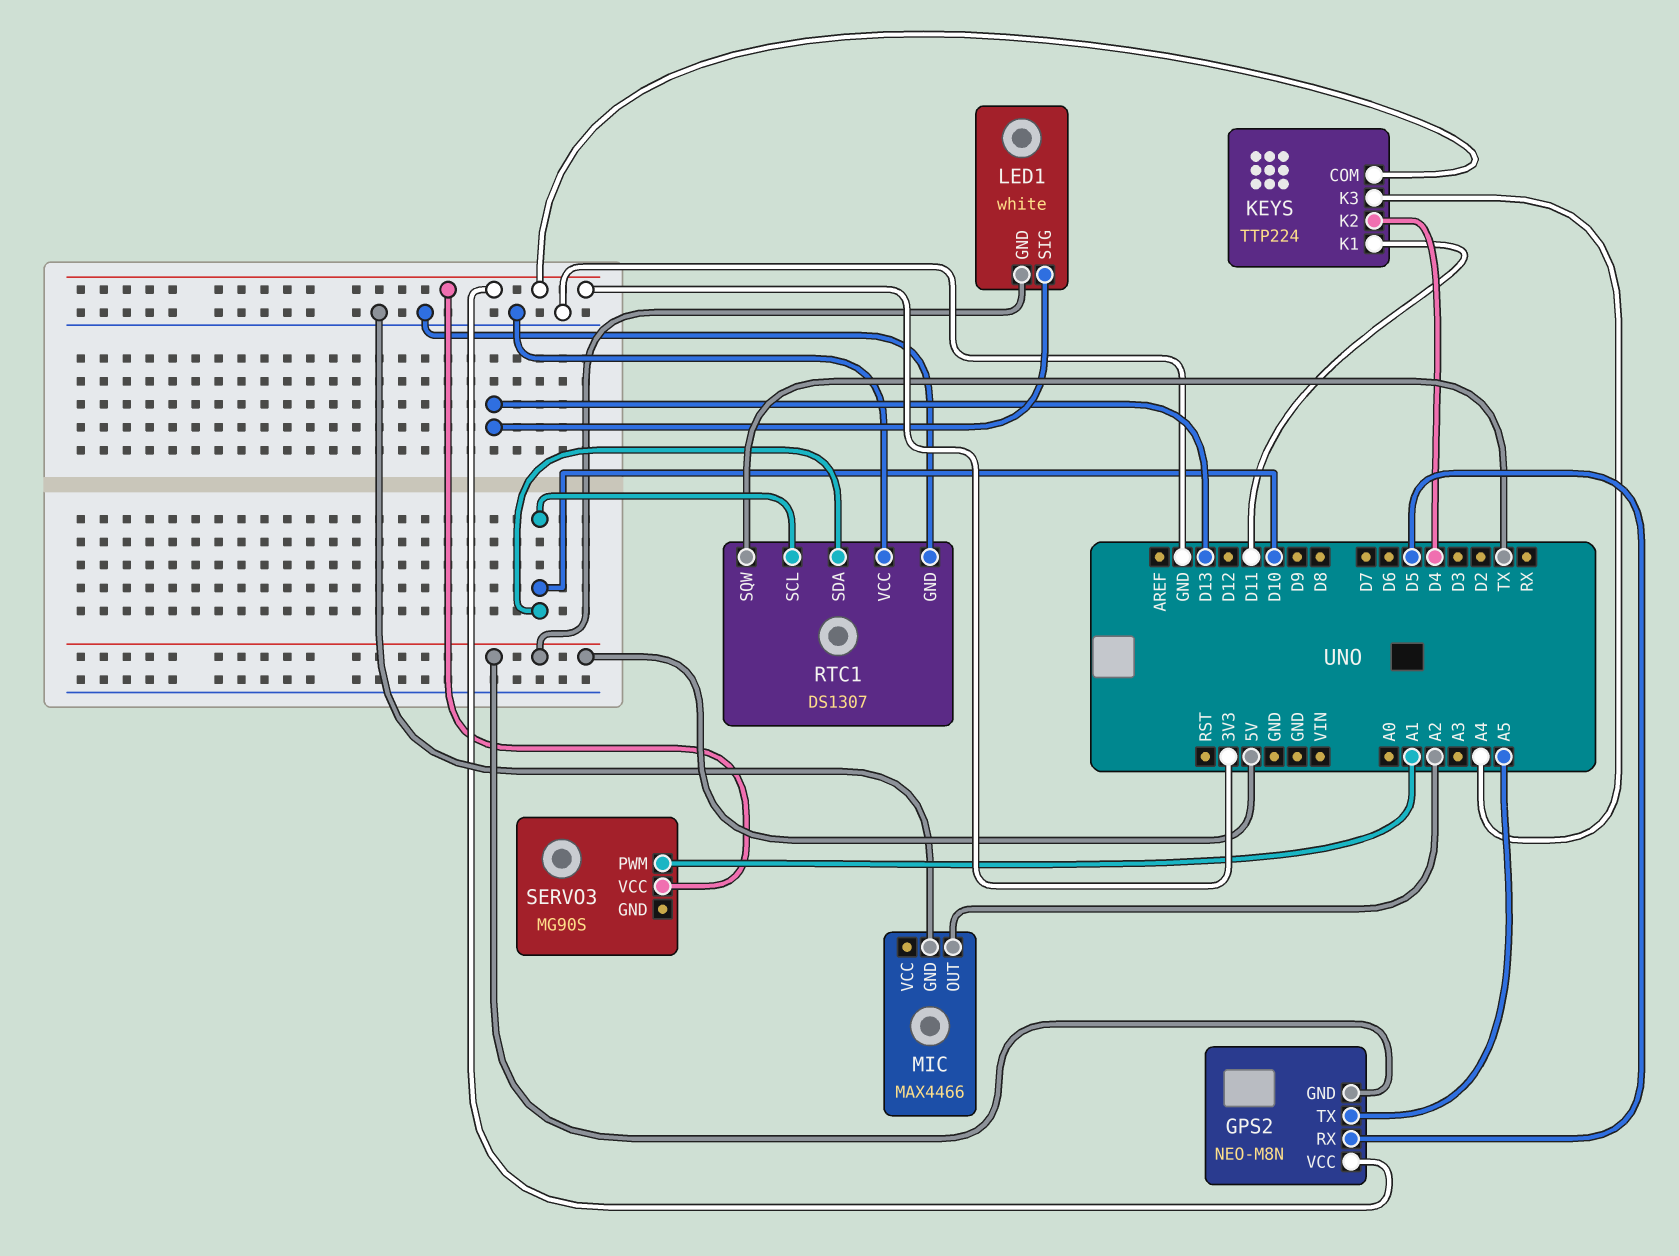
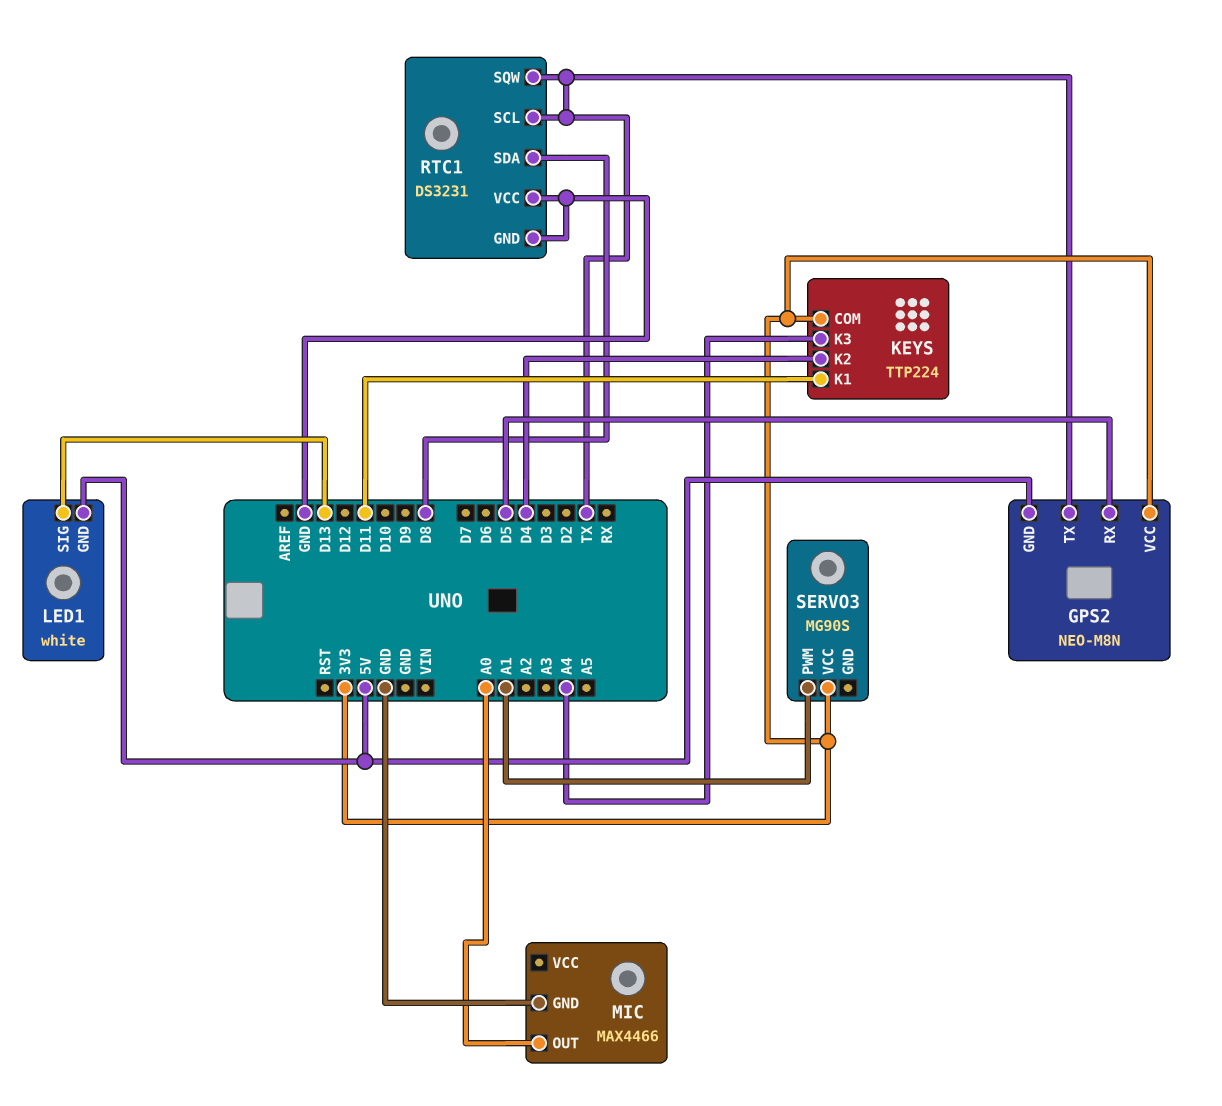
GPS2 pin TX: A5 -> TX
MIC pin OUT: A2 -> A0
RTC1: DS1307 -> DS3231
RTC1 pin SCL: D10 -> TX
RTC1 pin SDA: D10 -> D8

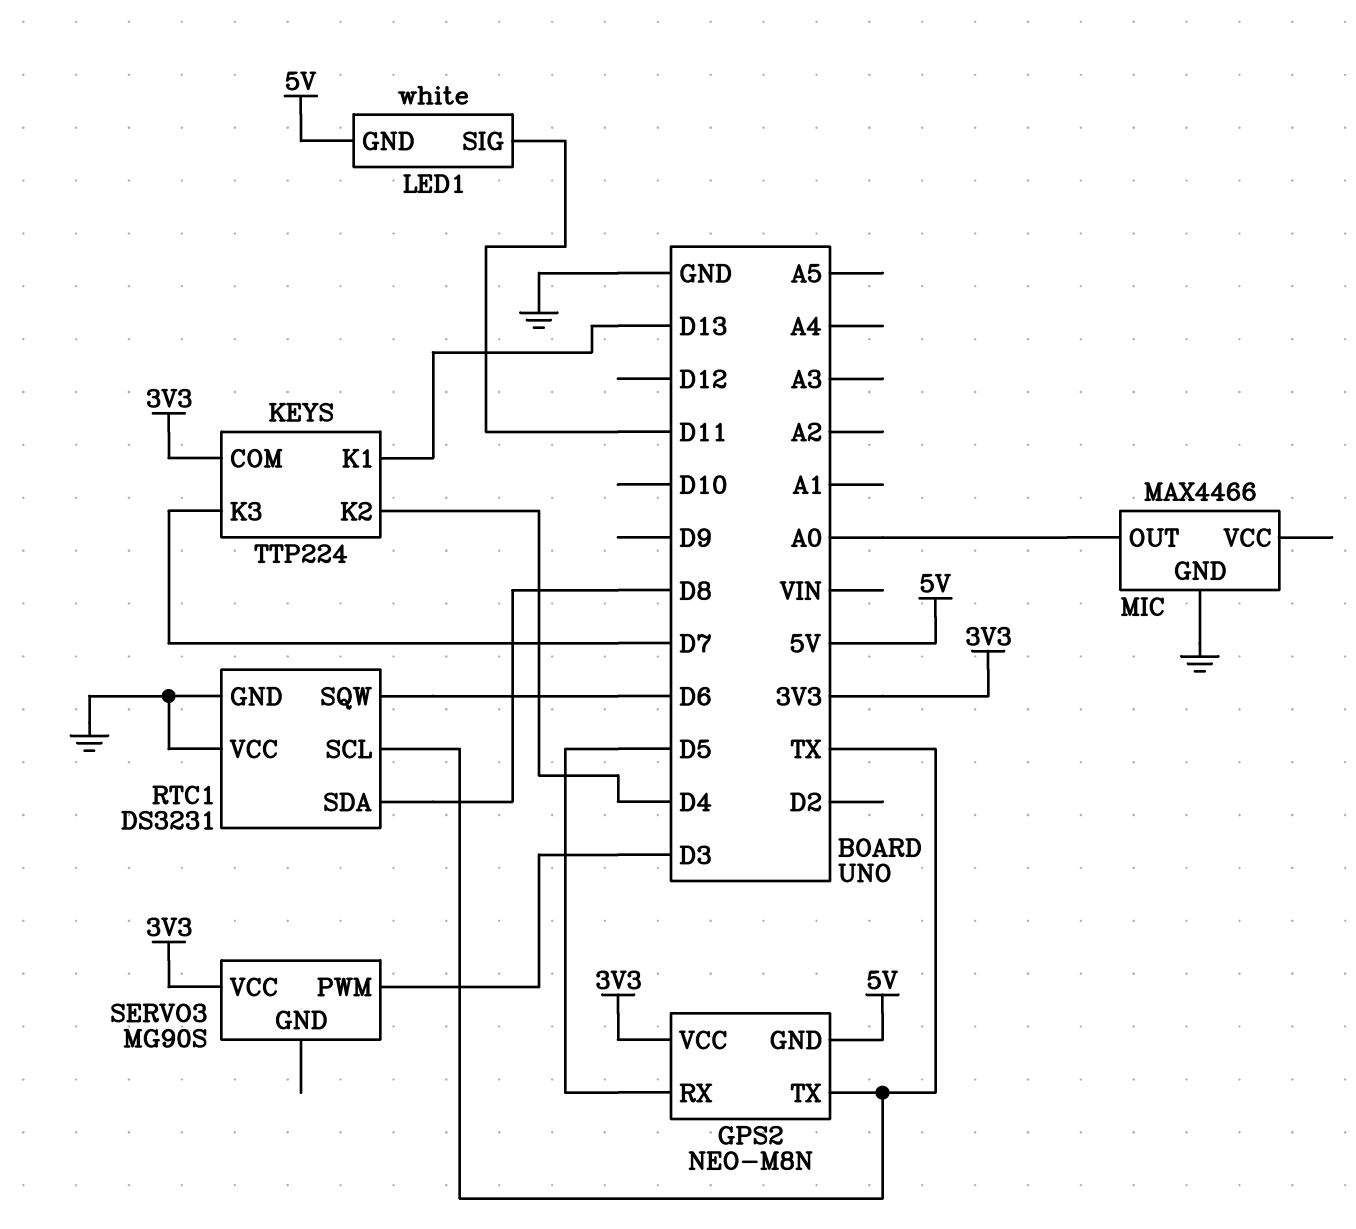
KEYS pin K1: D11 -> D13
KEYS pin K3: A4 -> D7
LED1 pin SIG: D13 -> D11
RTC1 pin SQW: TX -> D6
SERVO3 pin PWM: A1 -> D3

